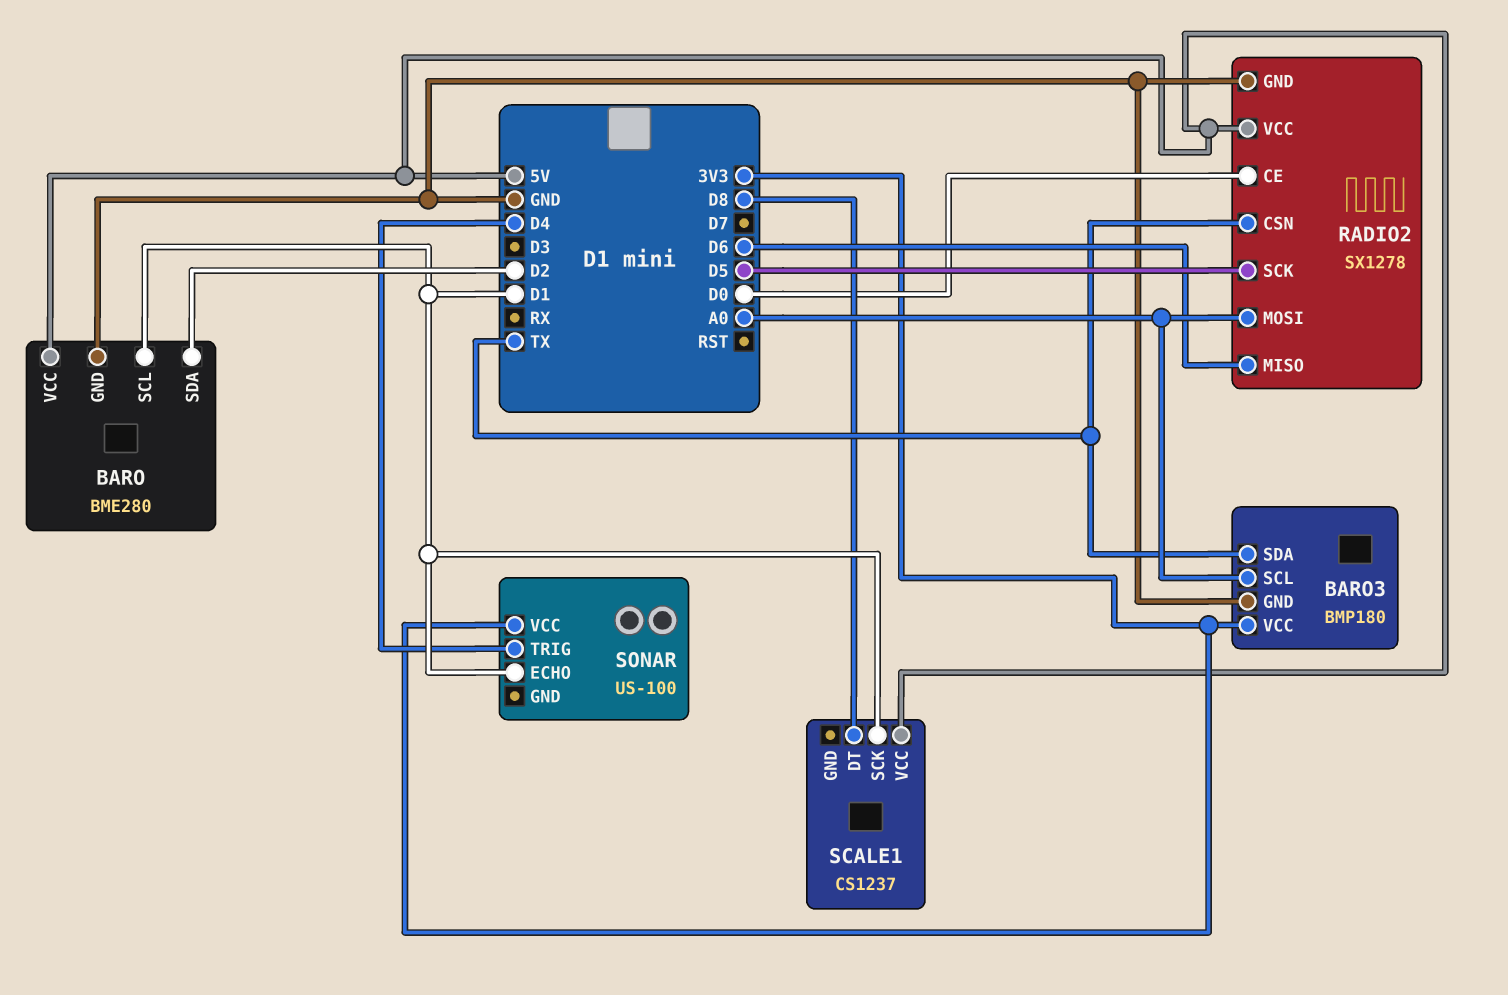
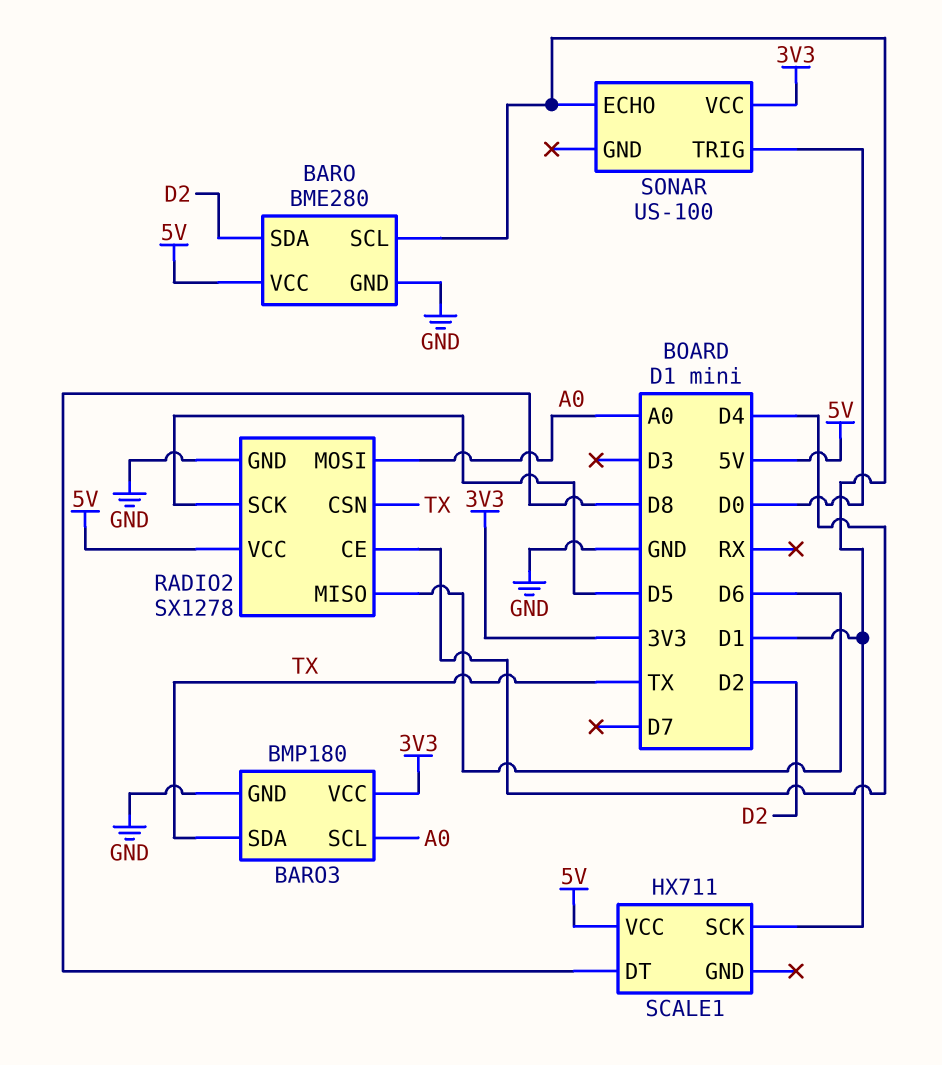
RADIO2 pin CE: D0 -> D4
SCALE1: CS1237 -> HX711
SONAR pin TRIG: D4 -> D0

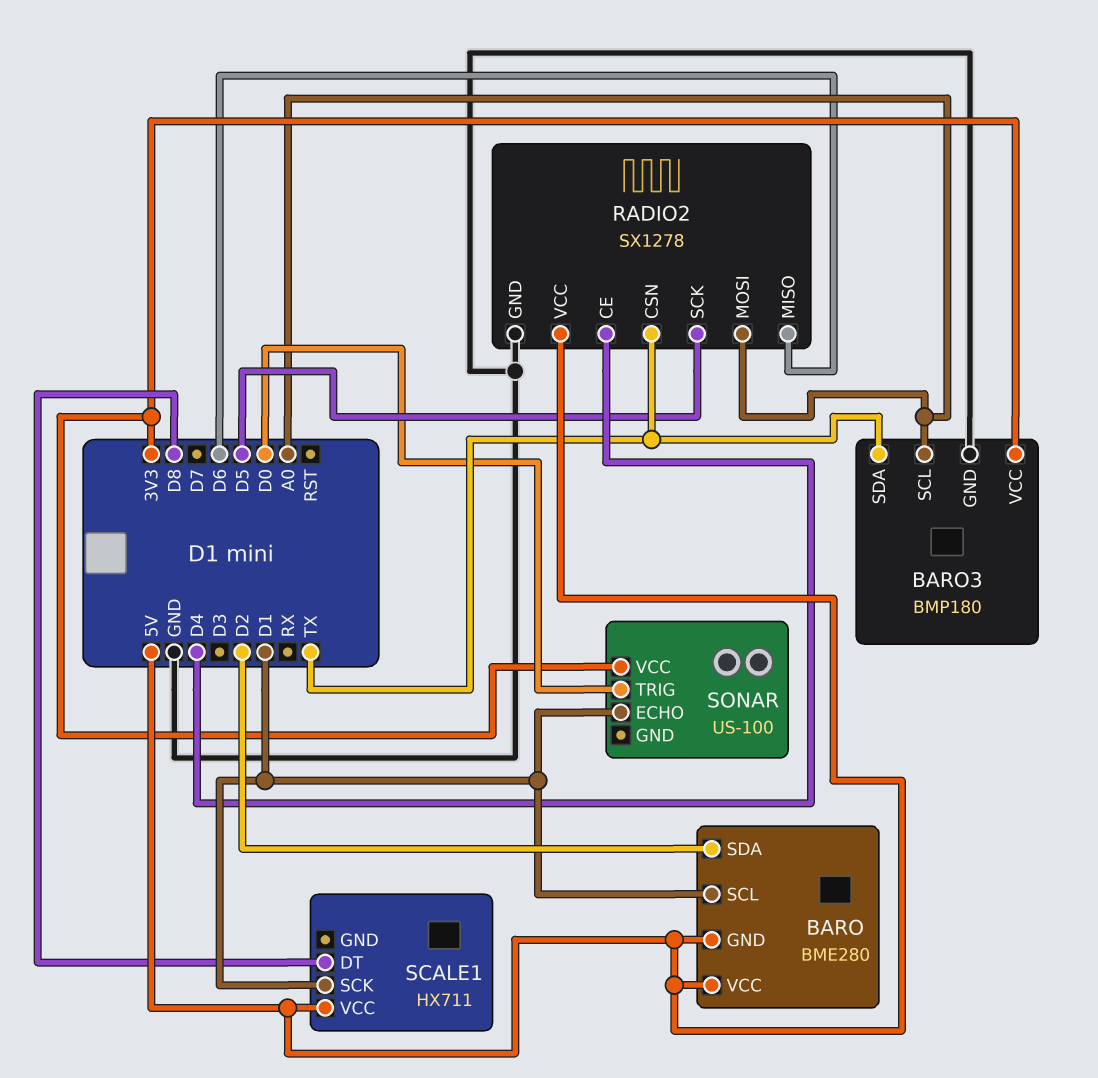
BARO pin GND: GND -> 5V

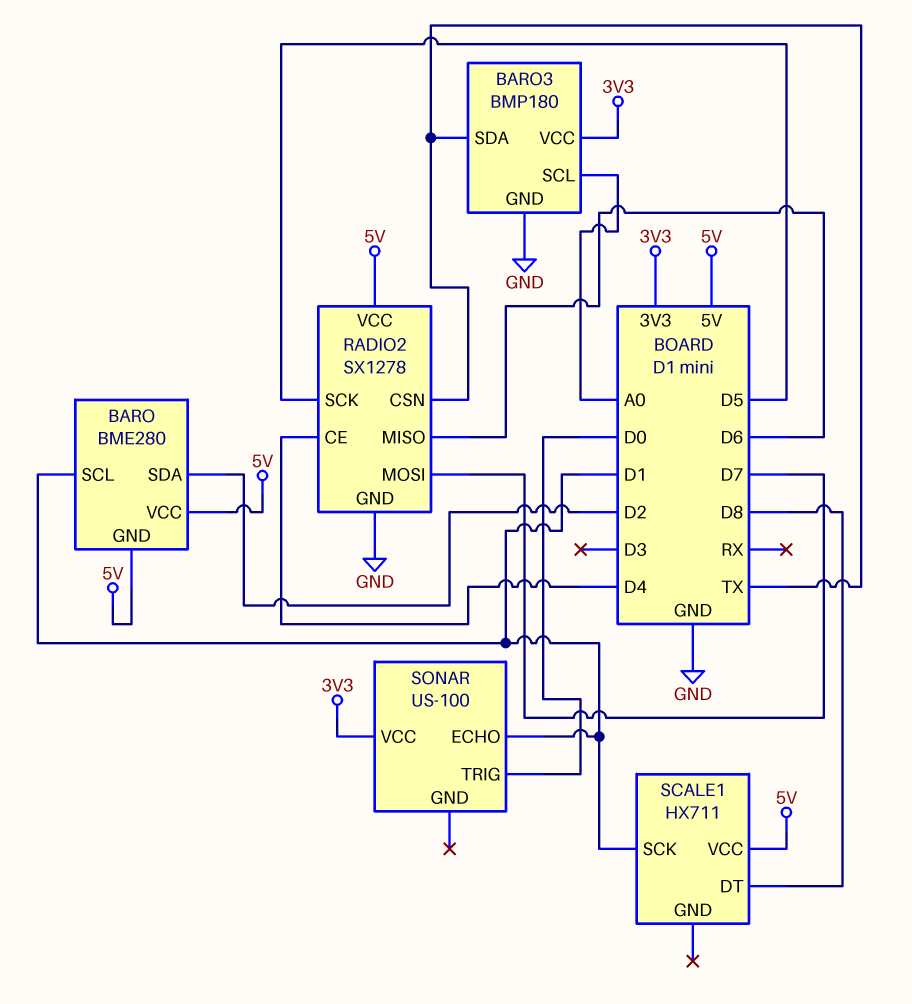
RADIO2 pin MOSI: A0 -> D7

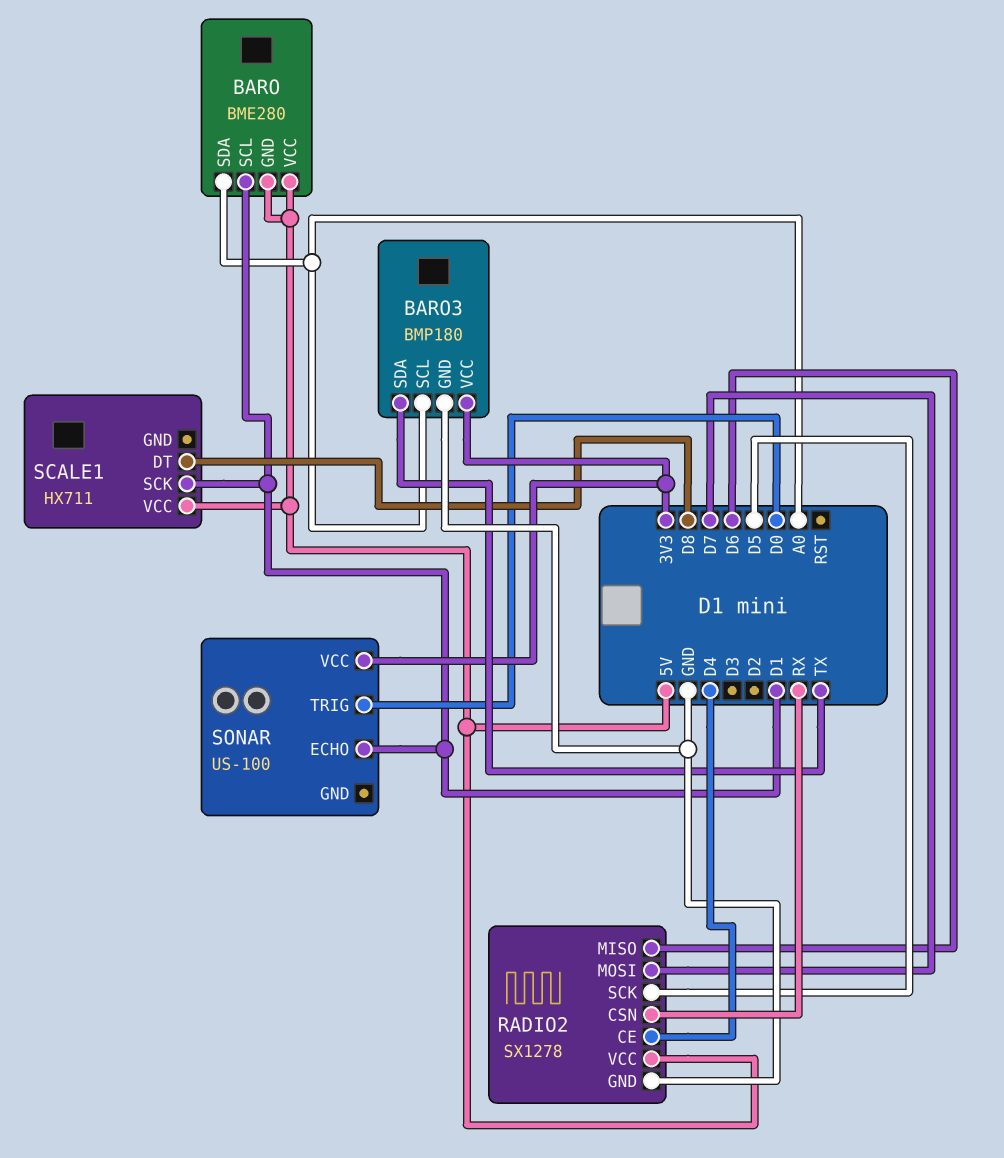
BARO pin SDA: D2 -> A0
RADIO2 pin CSN: TX -> RX

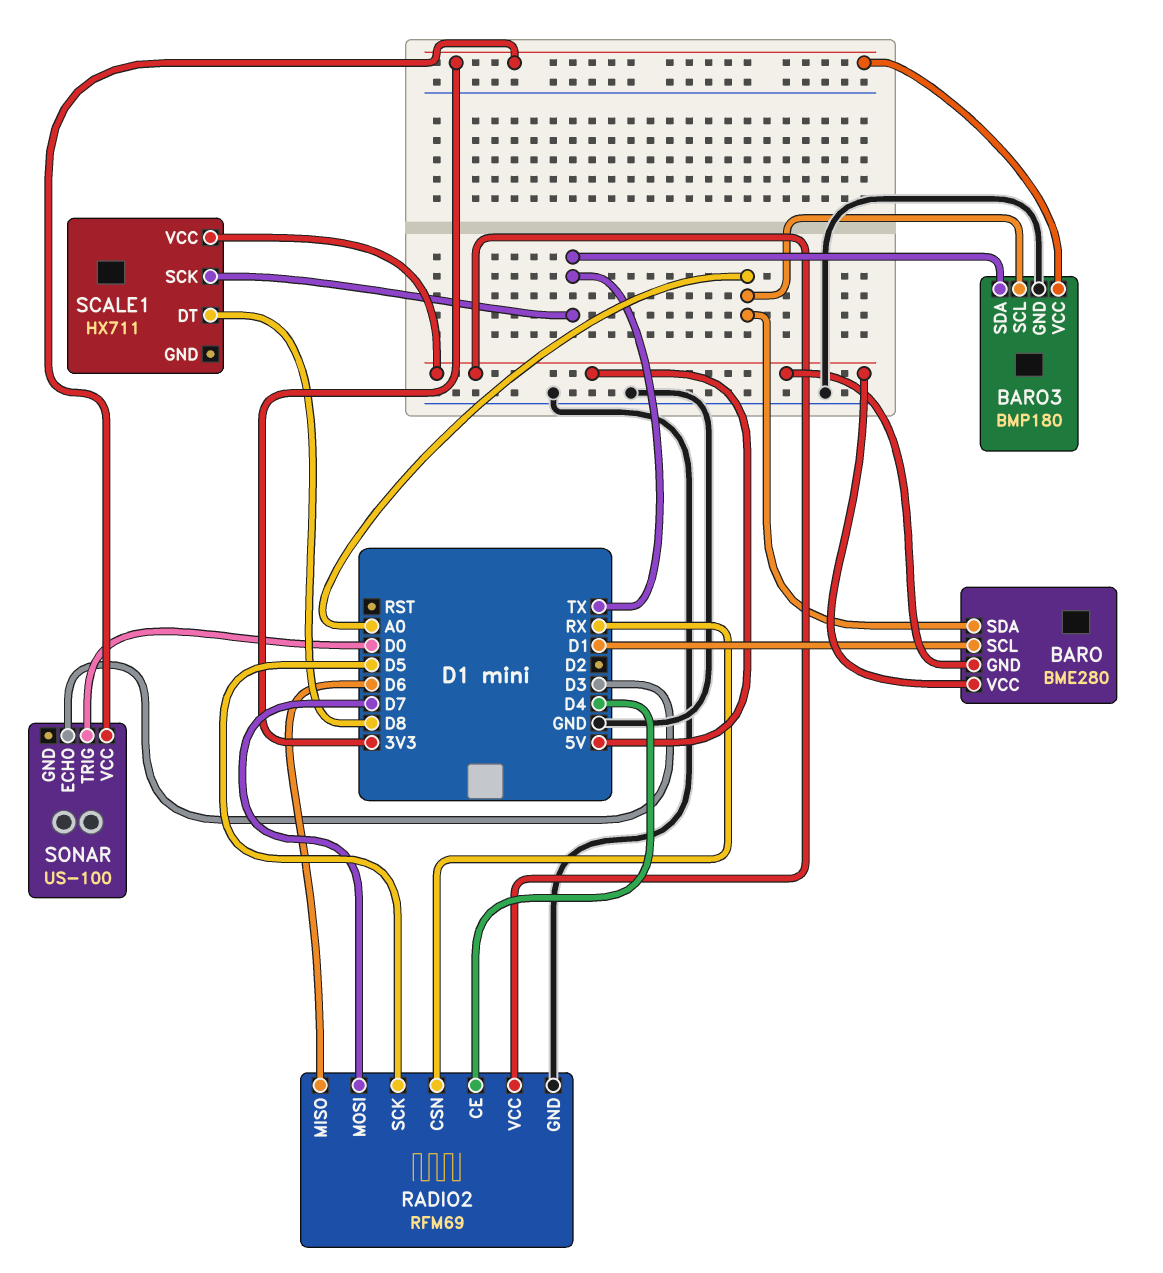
RADIO2: SX1278 -> RFM69
SCALE1 pin SCK: D1 -> TX
SONAR pin ECHO: D1 -> D3

